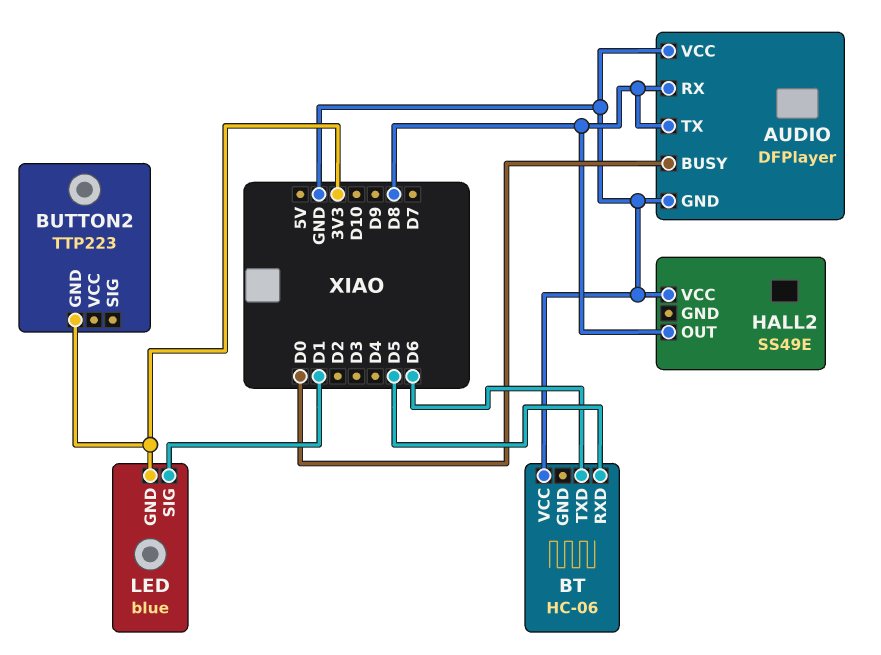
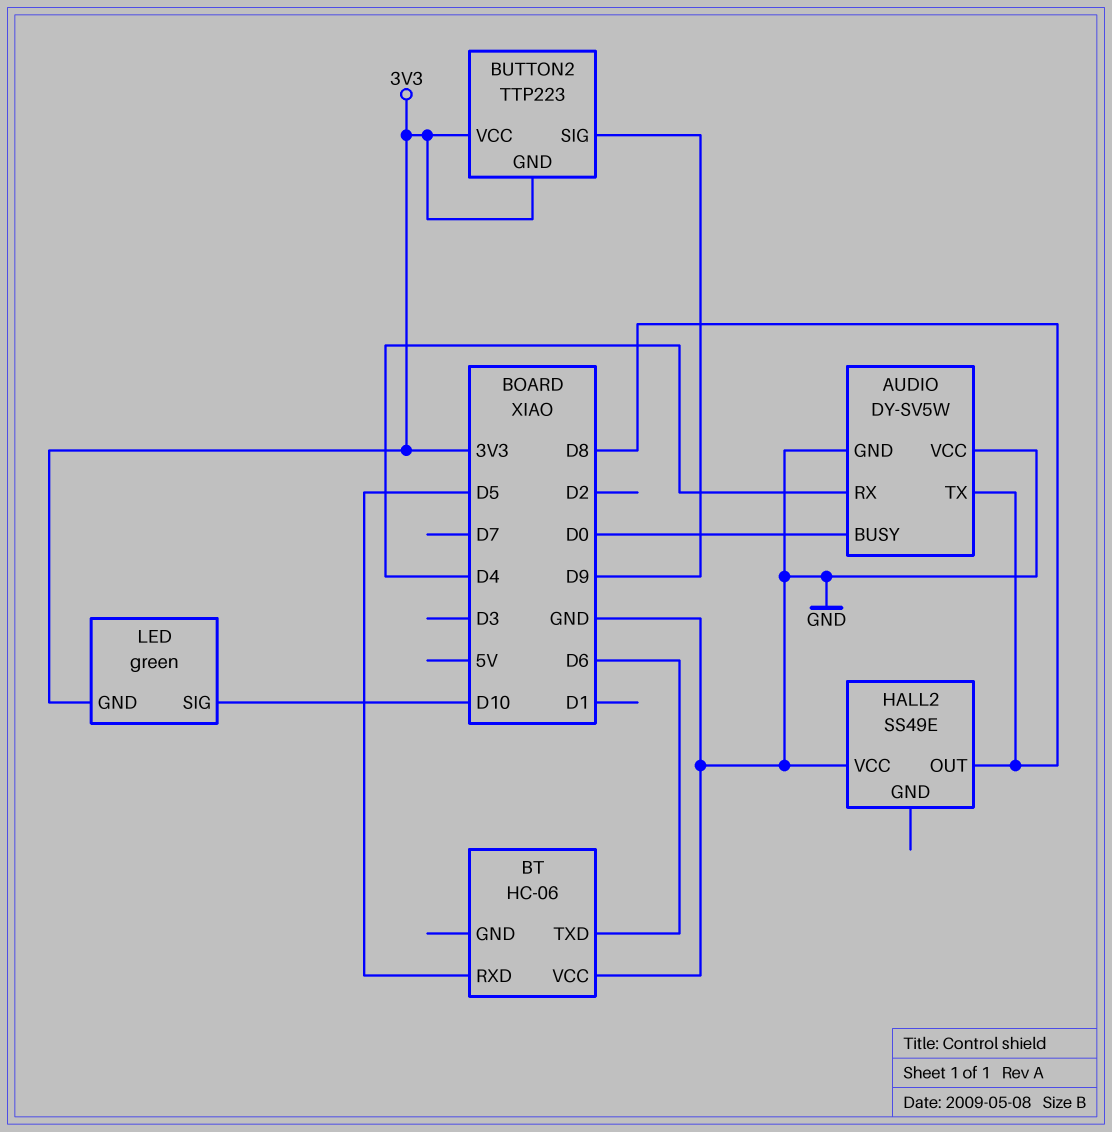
AUDIO: DFPlayer -> DY-SV5W
AUDIO pin RX: D8 -> D4
BUTTON2 pin SIG: none -> D9
BUTTON2 pin VCC: none -> 3V3
LED: blue -> green
LED pin SIG: D1 -> D10

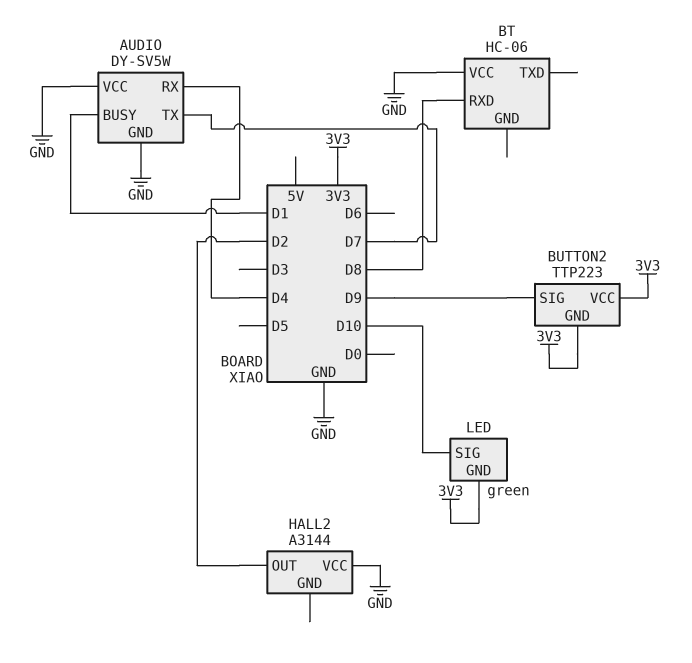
AUDIO pin BUSY: D0 -> D1
AUDIO pin TX: D8 -> D7
BT pin RXD: D5 -> D8
BT pin TXD: D6 -> none
HALL2: SS49E -> A3144
HALL2 pin OUT: D8 -> D2

